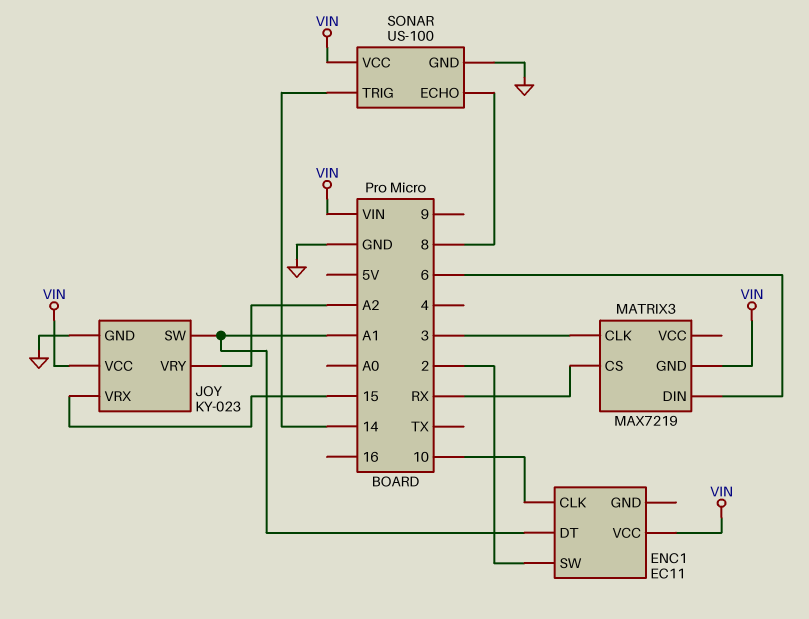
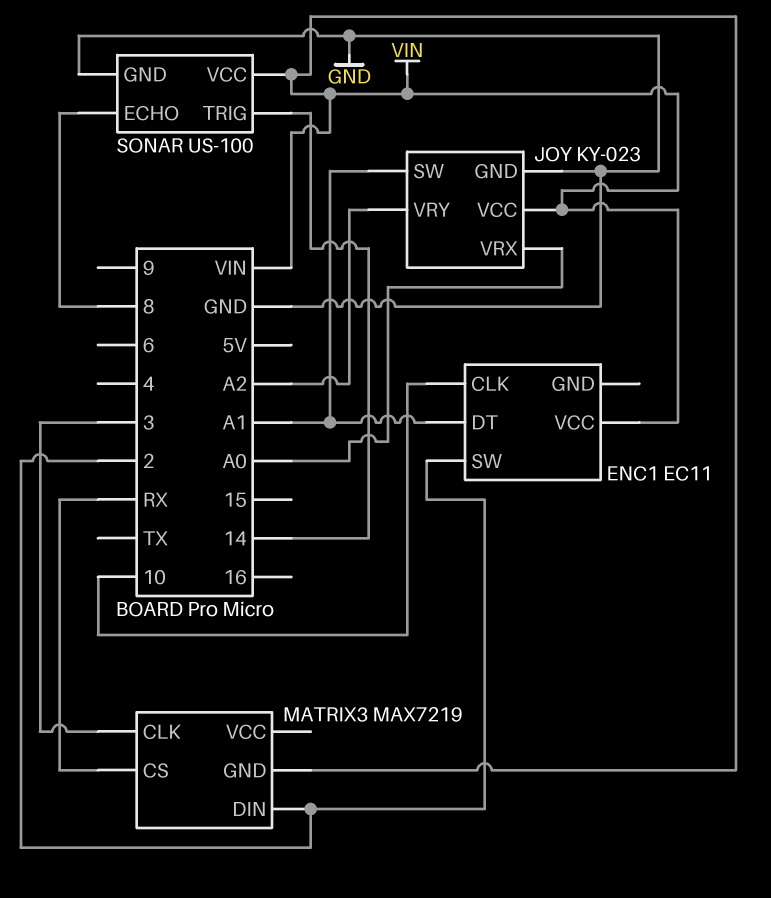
JOY pin VRX: 15 -> A0
MATRIX3 pin DIN: 6 -> 2

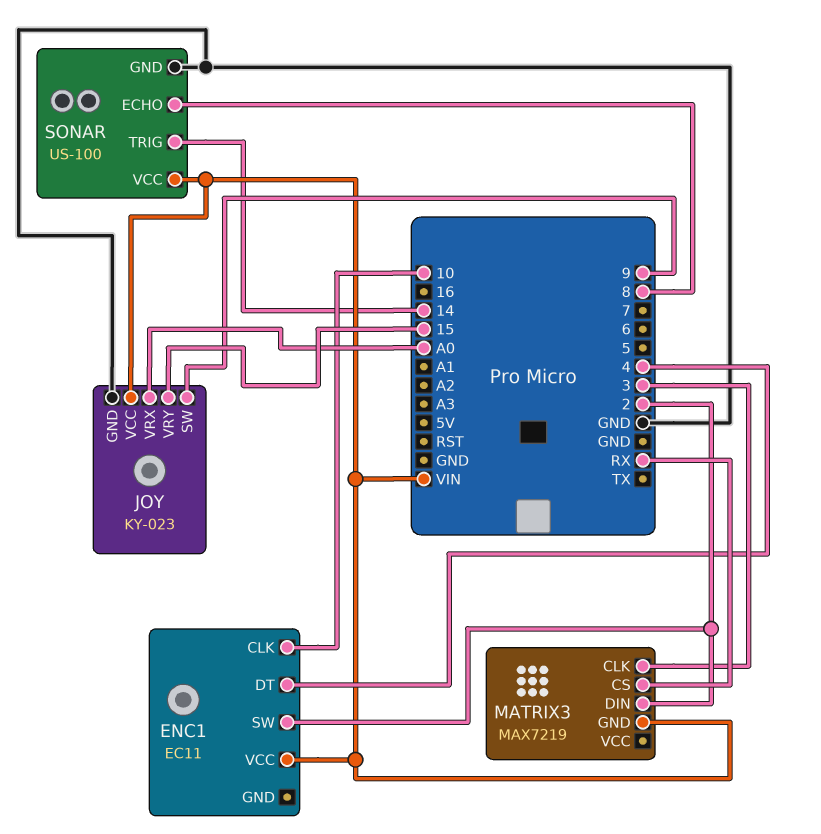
ENC1 pin DT: A1 -> 4
JOY pin SW: A1 -> 9
JOY pin VRY: A2 -> 15

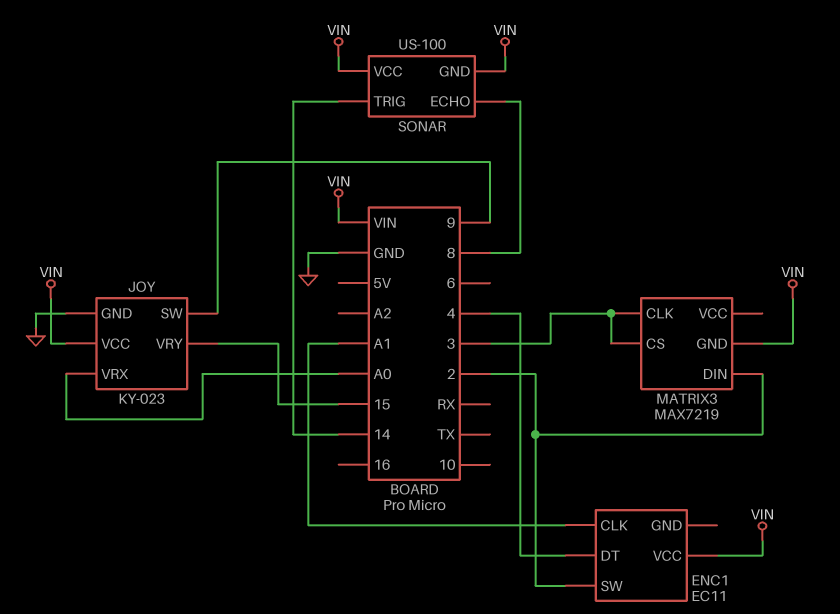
ENC1 pin CLK: 10 -> A1
MATRIX3 pin CS: RX -> 3
SONAR pin GND: GND -> VIN

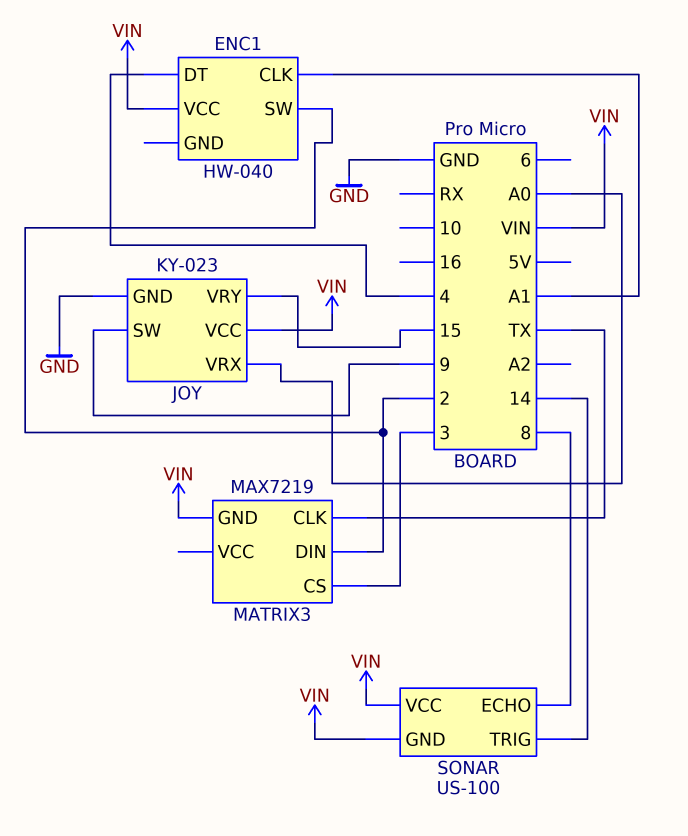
ENC1: EC11 -> HW-040
MATRIX3 pin CLK: 3 -> TX

